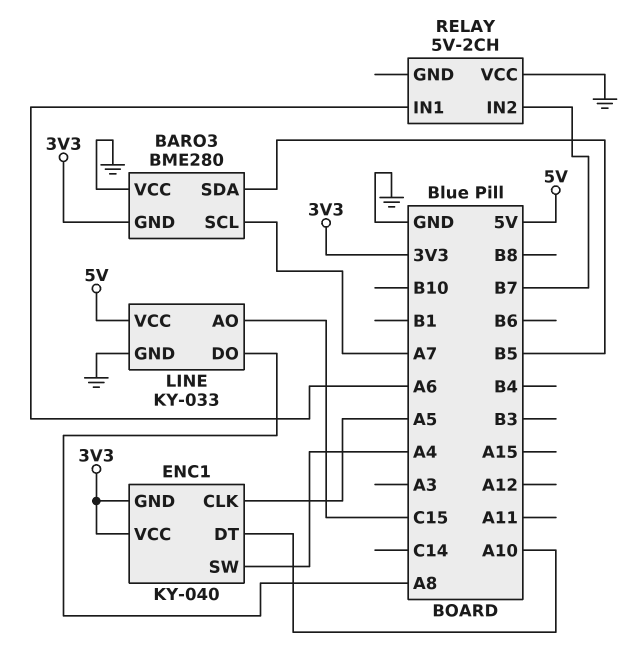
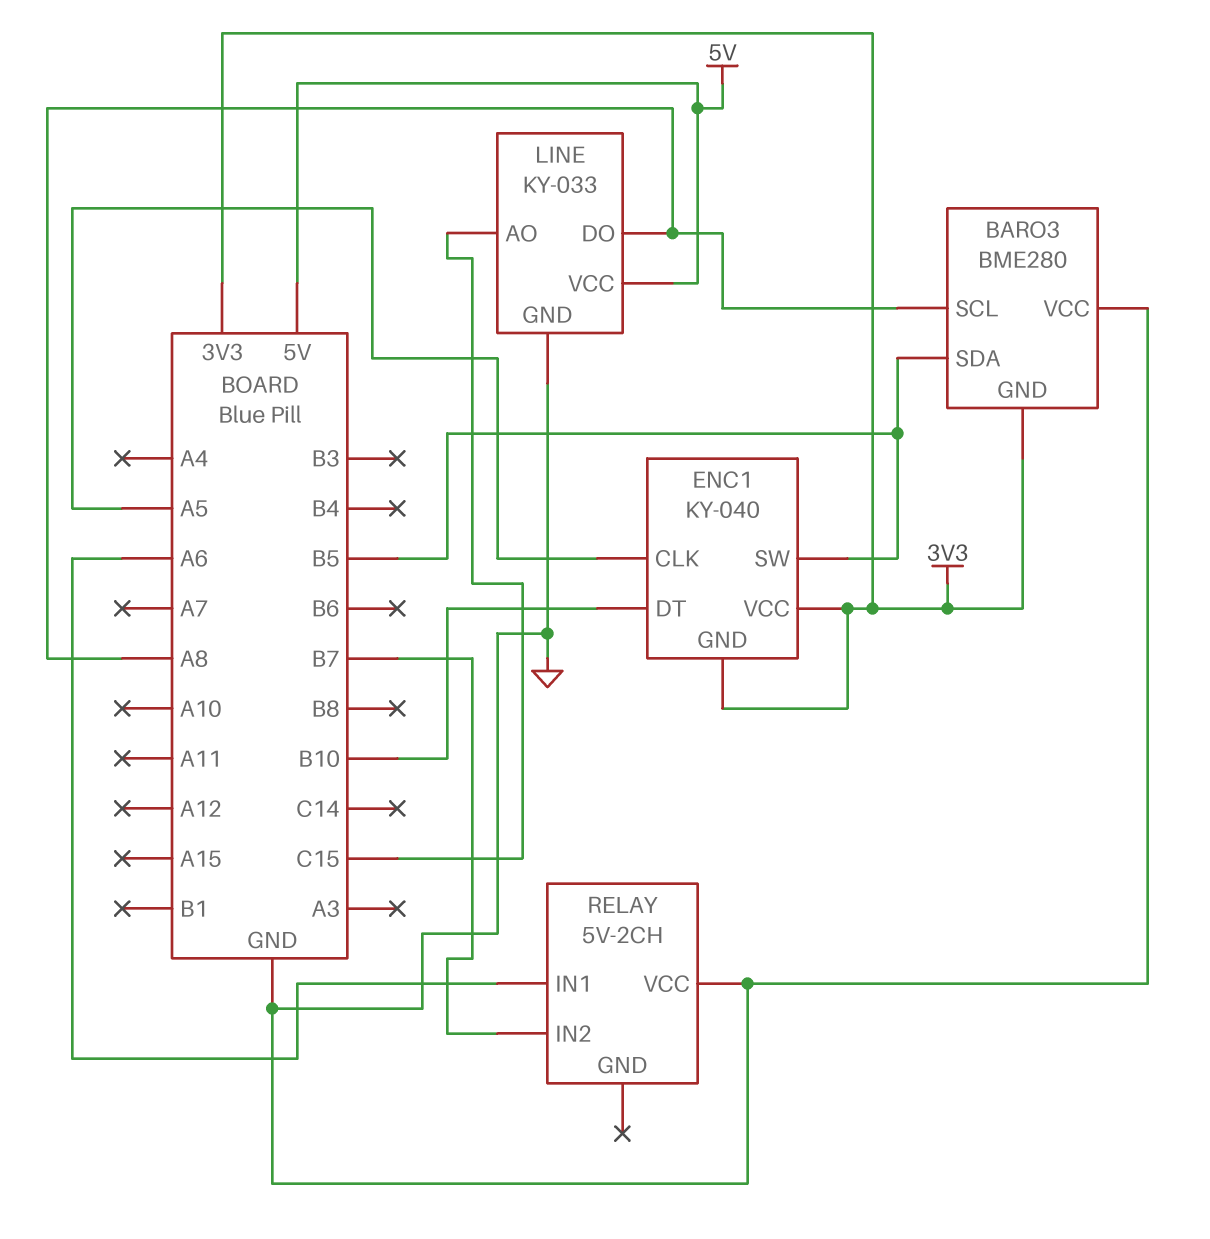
BARO3 pin SCL: A7 -> A8
ENC1 pin DT: A10 -> B10
ENC1 pin SW: A4 -> B5

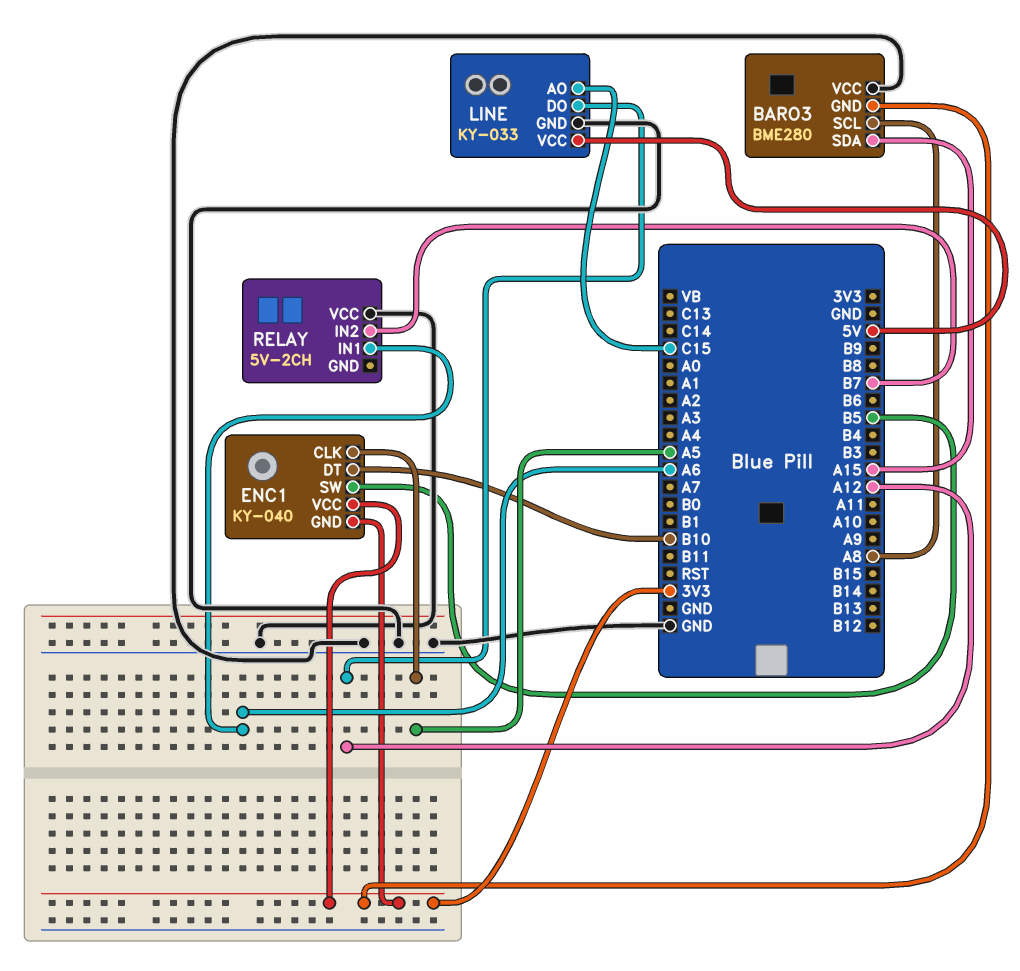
BARO3 pin SDA: B5 -> A15
LINE pin DO: A8 -> A12

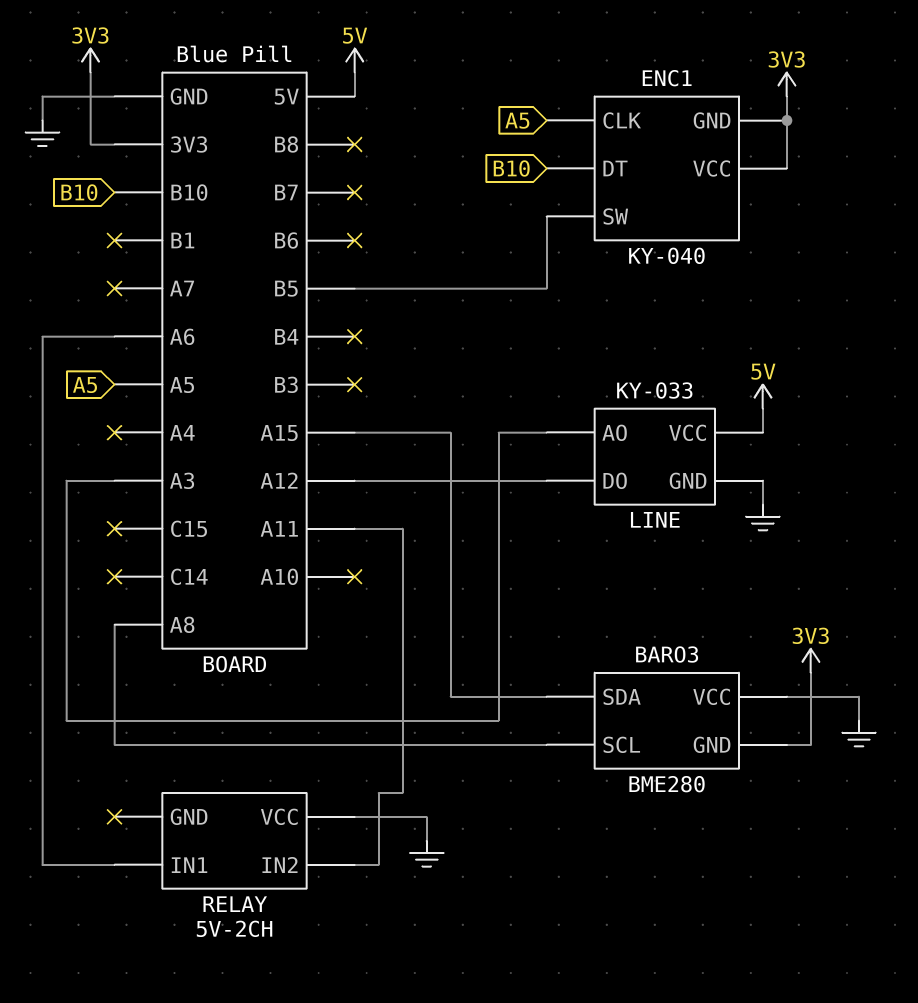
LINE pin AO: C15 -> A3
RELAY pin IN2: B7 -> A11

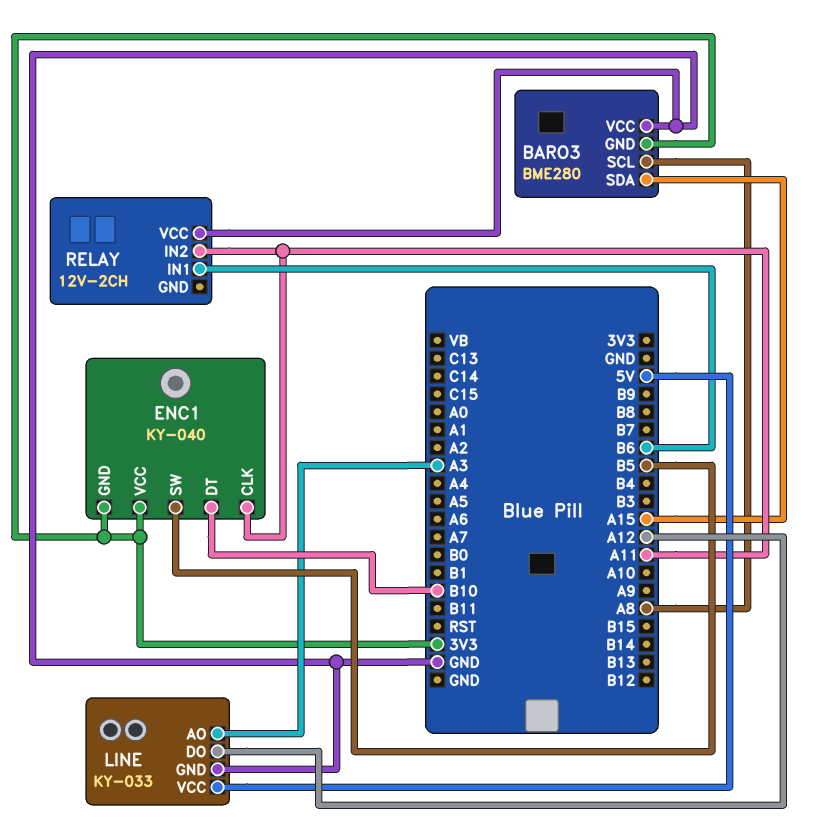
ENC1 pin CLK: A5 -> A11
RELAY: 5V-2CH -> 12V-2CH
RELAY pin IN1: A6 -> B6

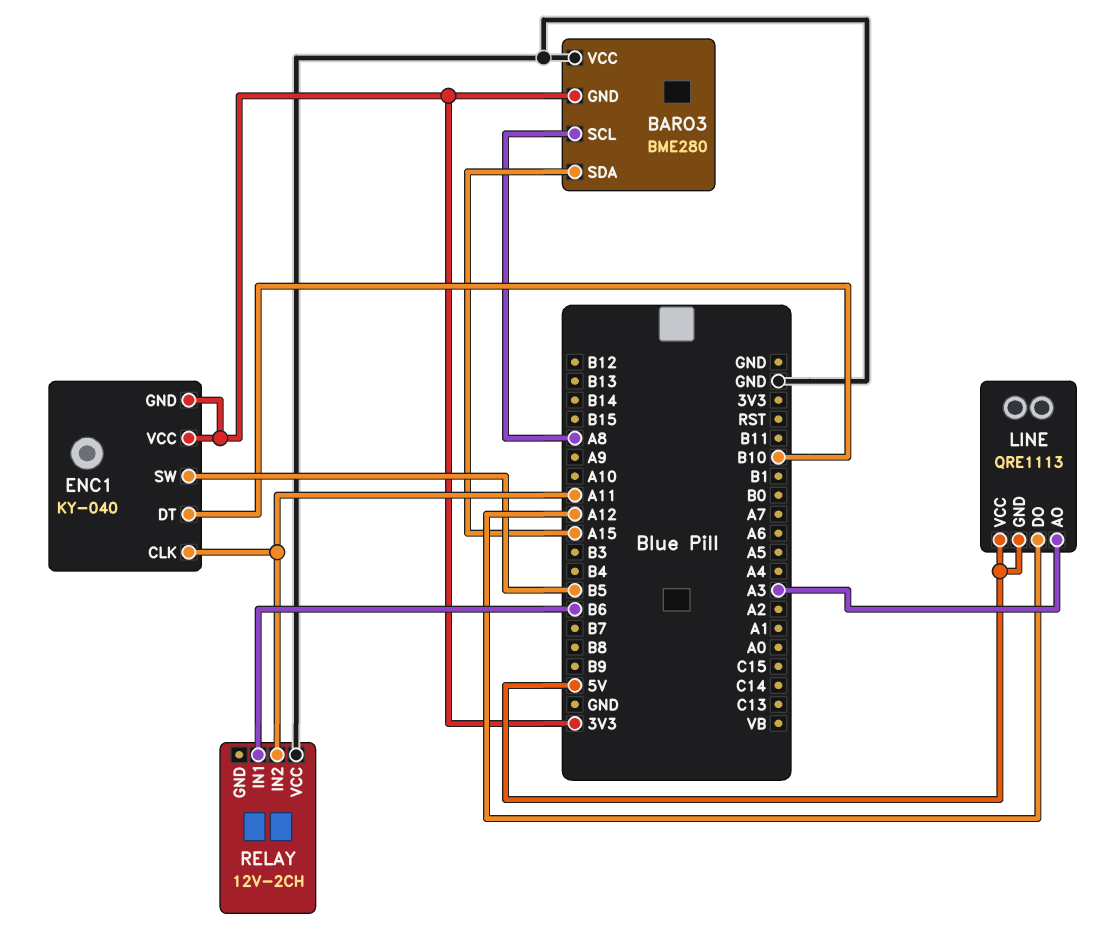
LINE: KY-033 -> QRE1113
LINE pin GND: GND -> 5V

